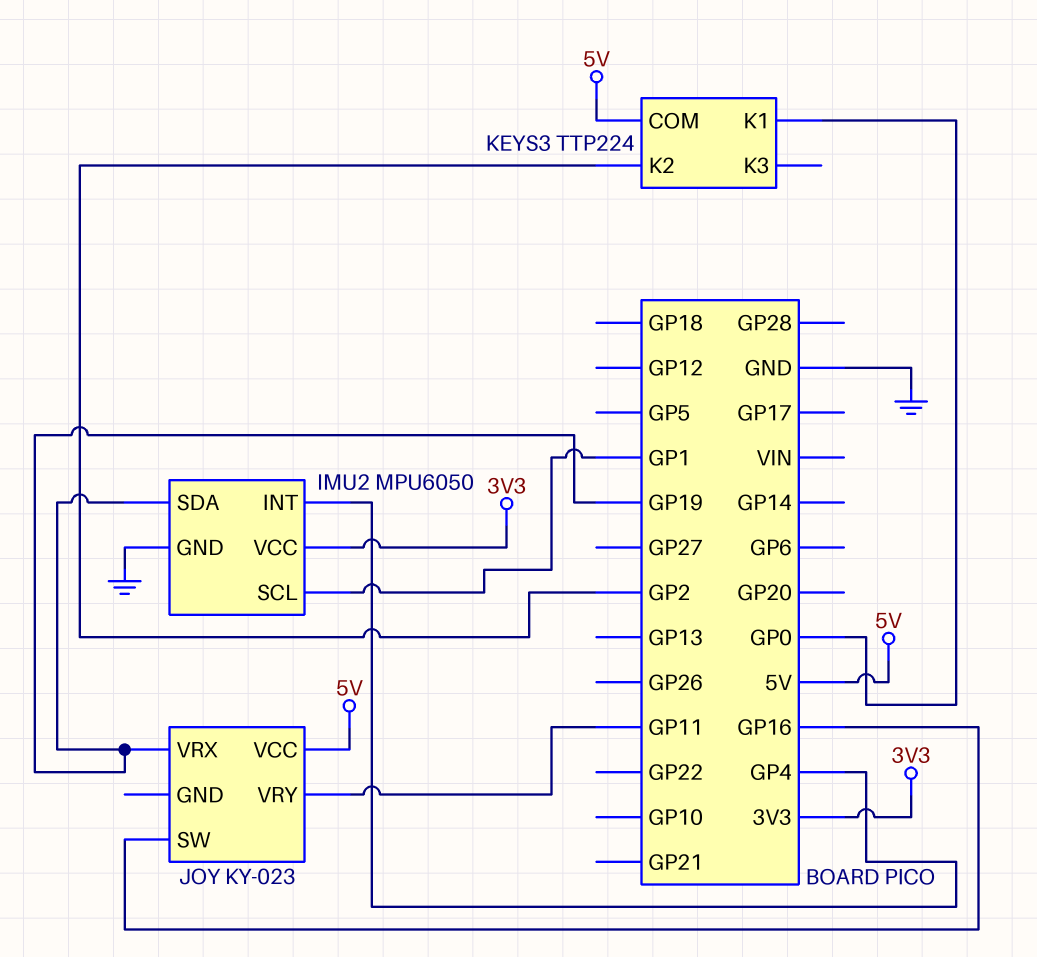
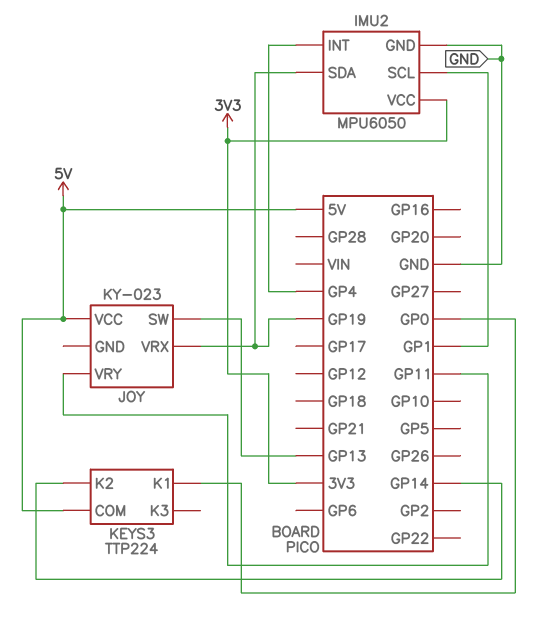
JOY pin SW: GP16 -> GP13
KEYS3 pin K2: GP2 -> GP14

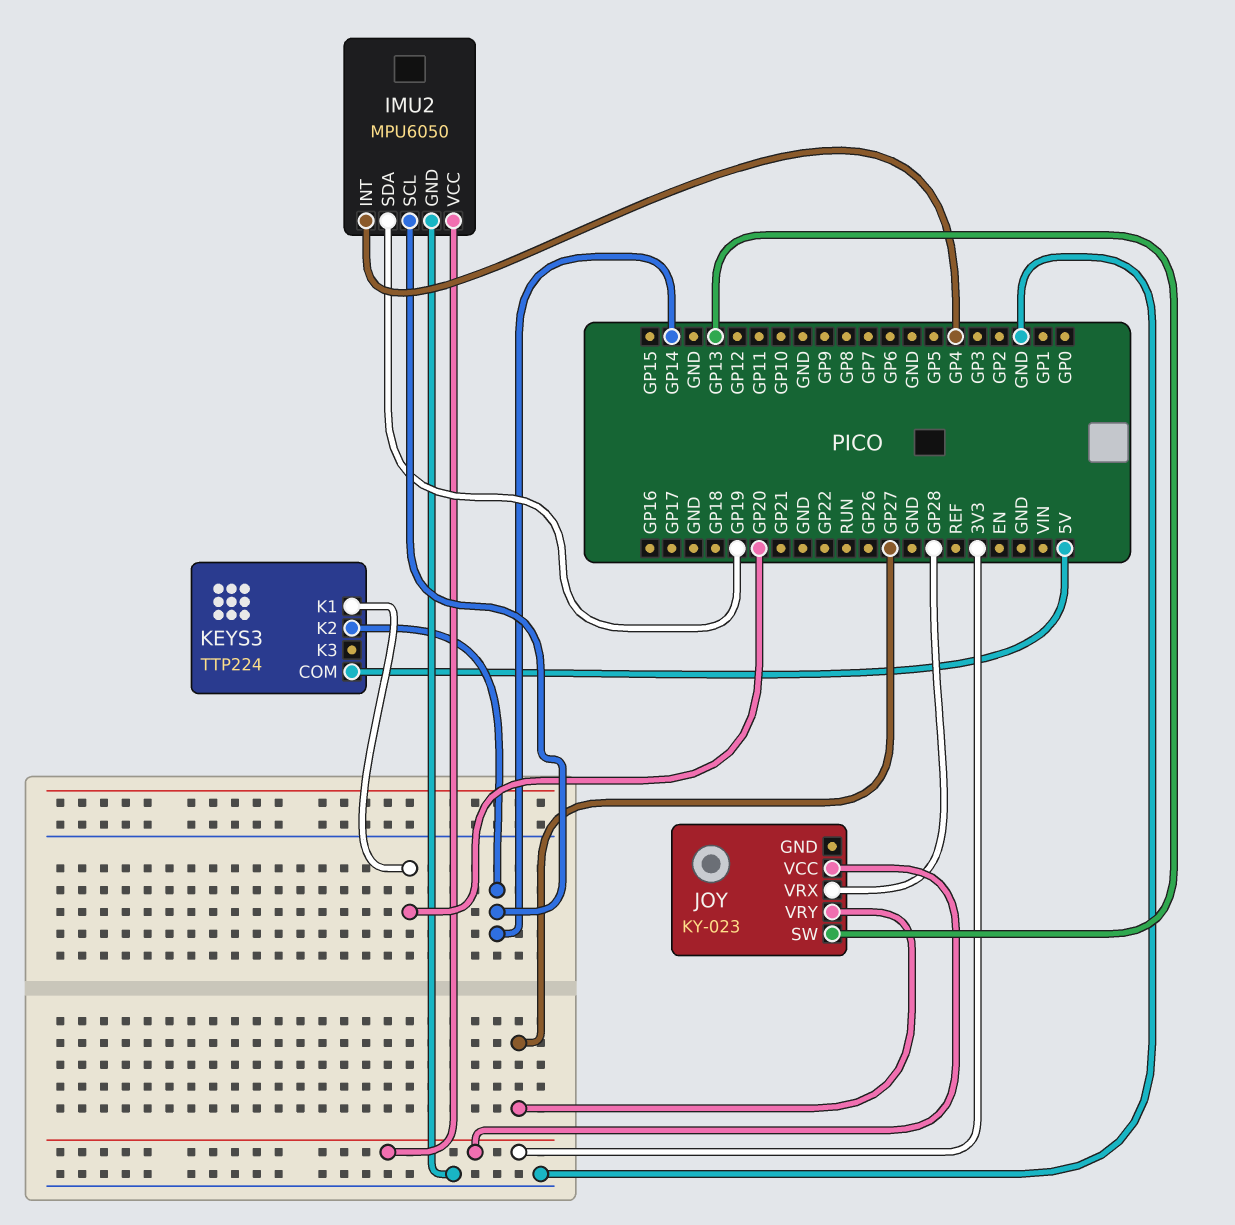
IMU2 pin SCL: GP1 -> GP14
JOY pin VCC: 5V -> 3V3
JOY pin VRX: GP19 -> GP28
JOY pin VRY: GP11 -> GP27
KEYS3 pin K1: GP0 -> GP20

